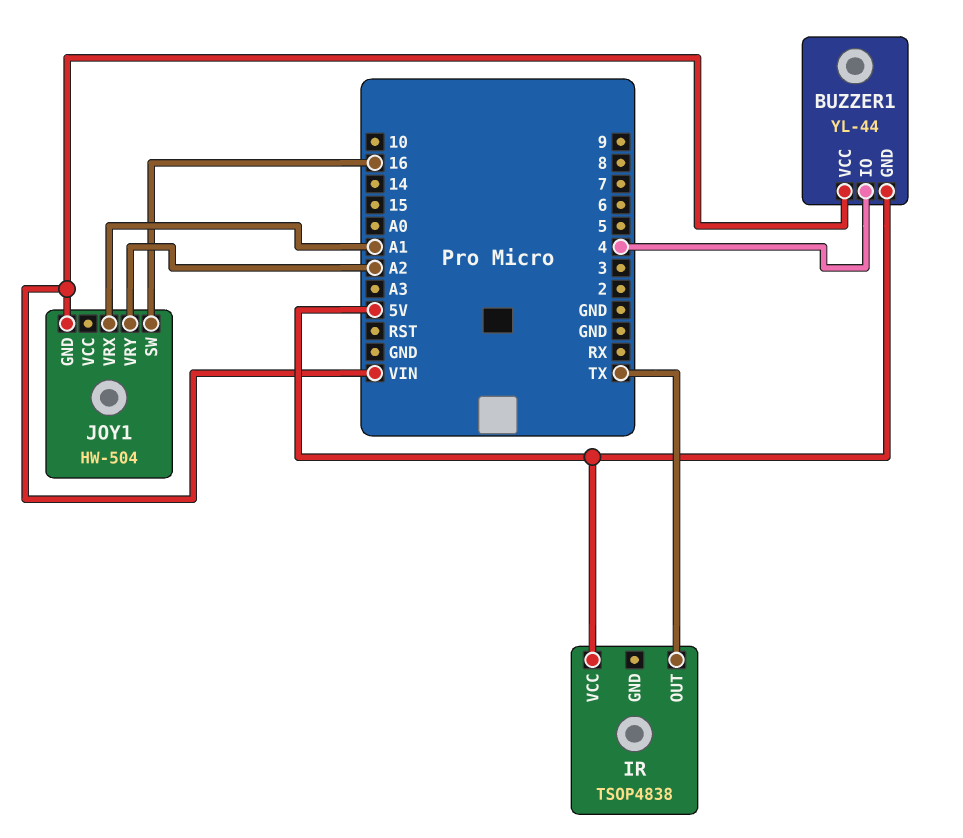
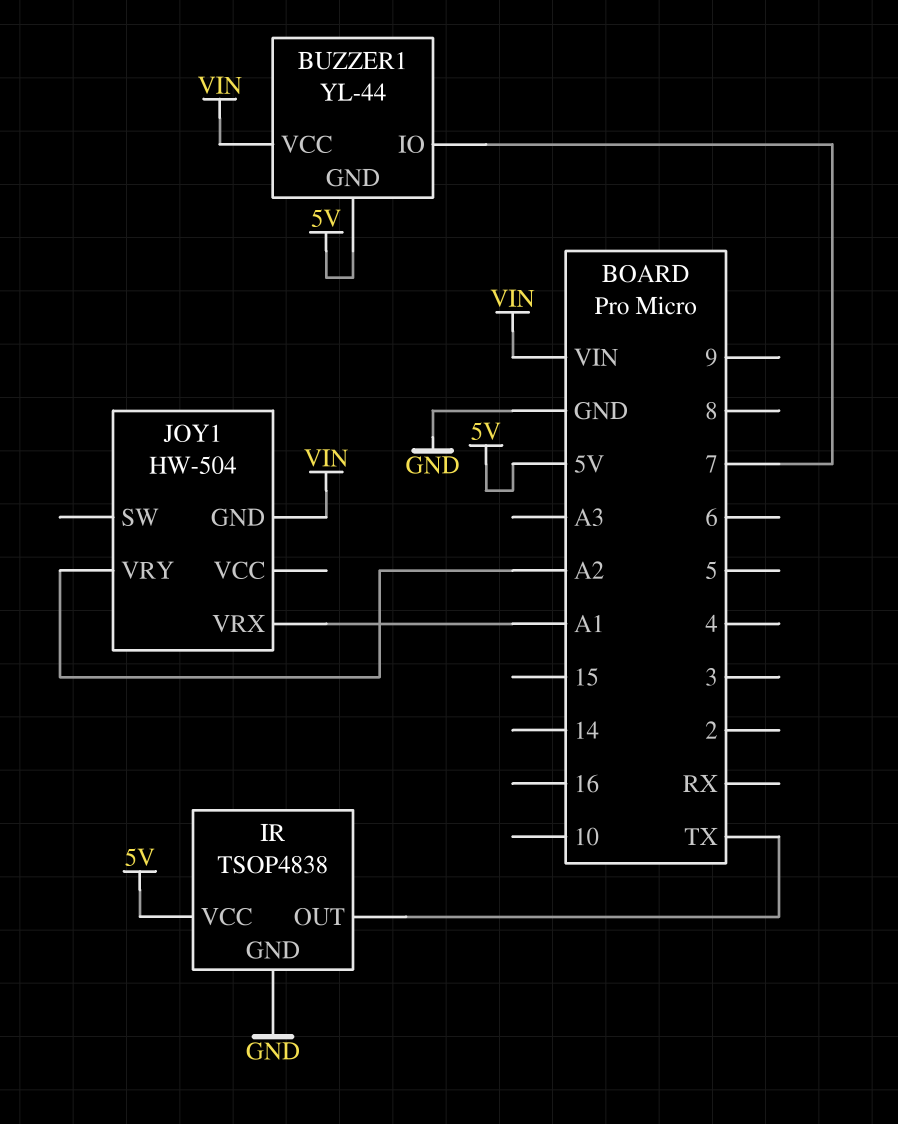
BUZZER1 pin IO: 4 -> 7
IR pin GND: none -> GND
JOY1 pin SW: 16 -> none

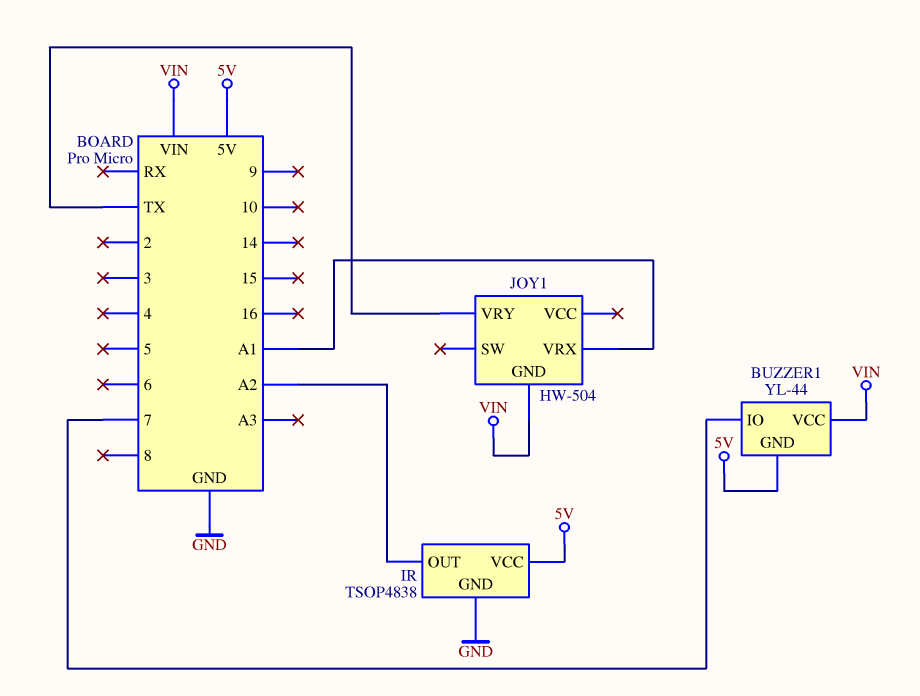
IR pin OUT: TX -> A2
JOY1 pin VRY: A2 -> TX

